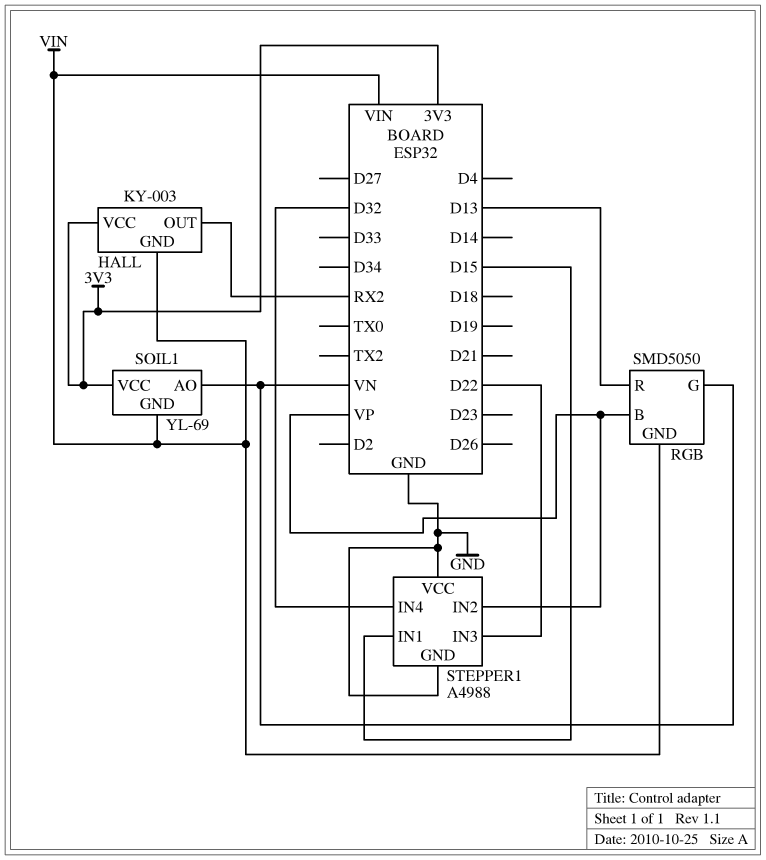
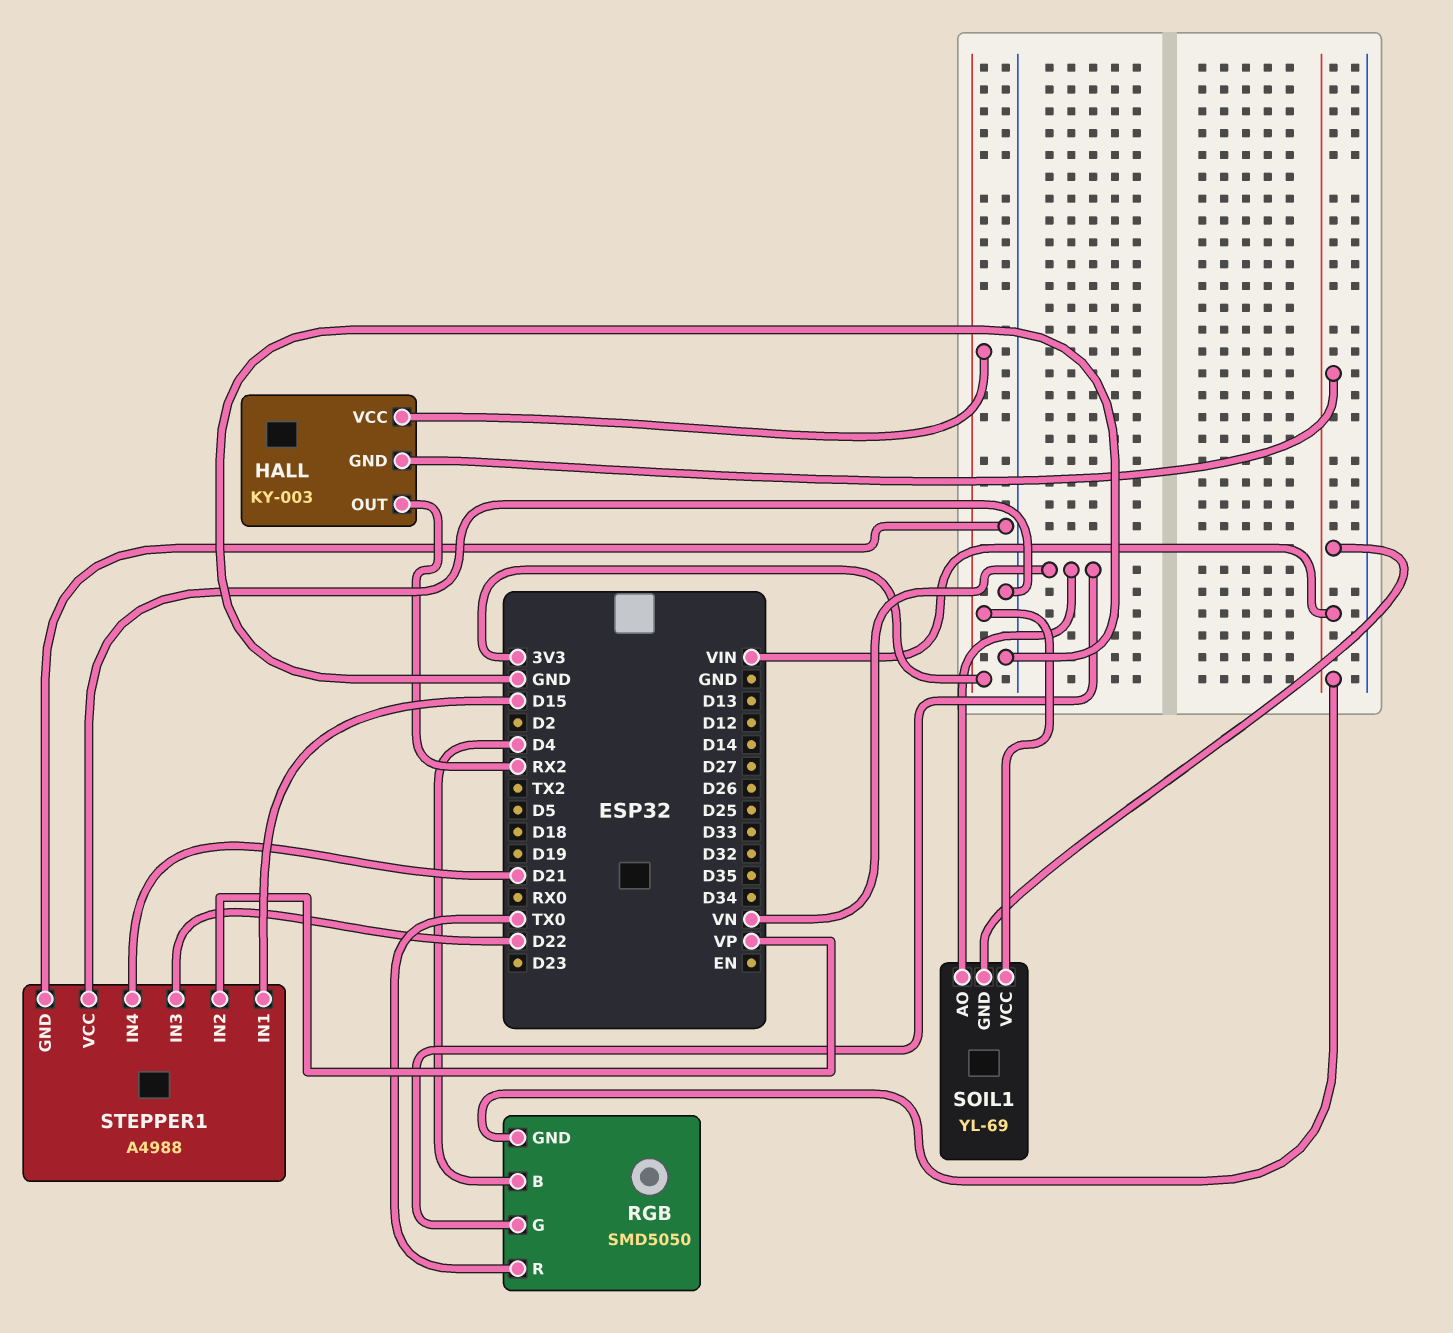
RGB pin B: VP -> D4
RGB pin R: D13 -> TX0
STEPPER1 pin IN4: D32 -> D21

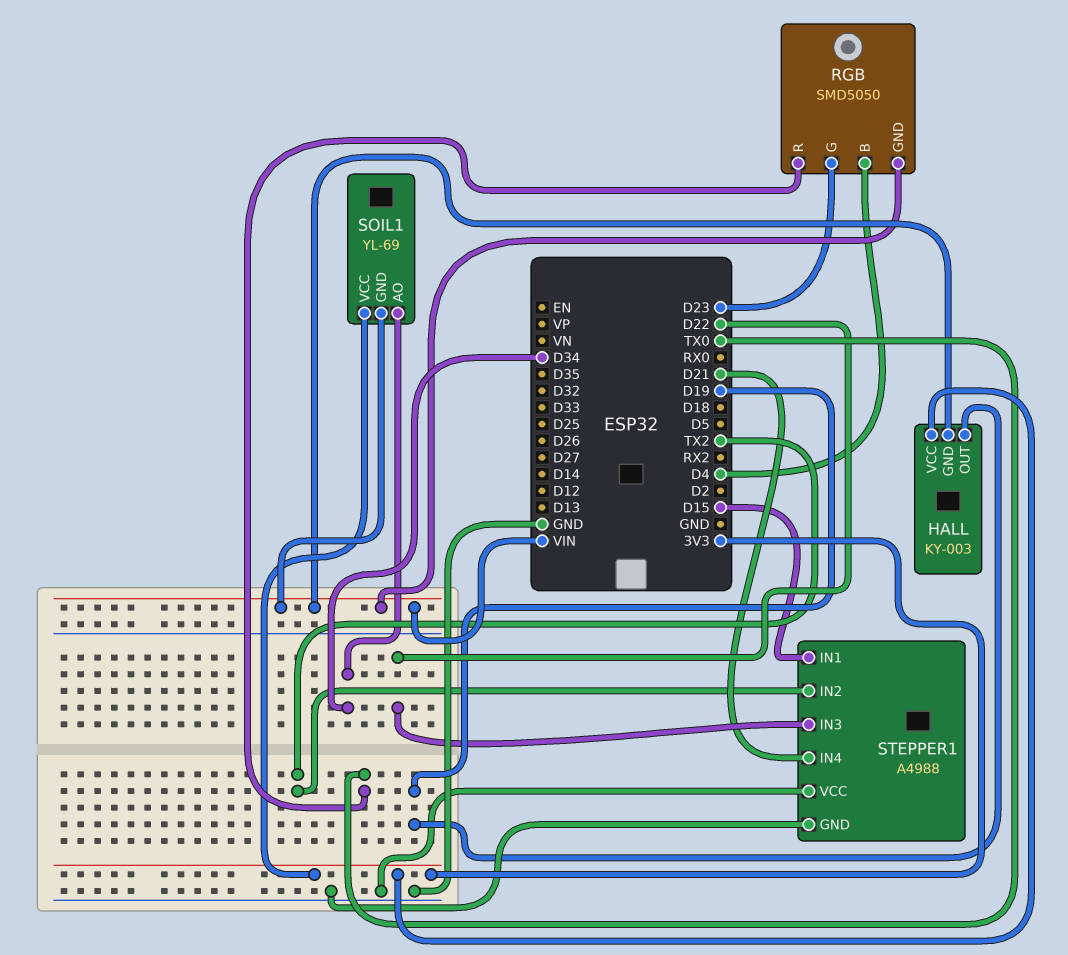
HALL pin OUT: RX2 -> D19
RGB pin G: VN -> D23
SOIL1 pin AO: VN -> D34
STEPPER1 pin IN2: VP -> TX2

